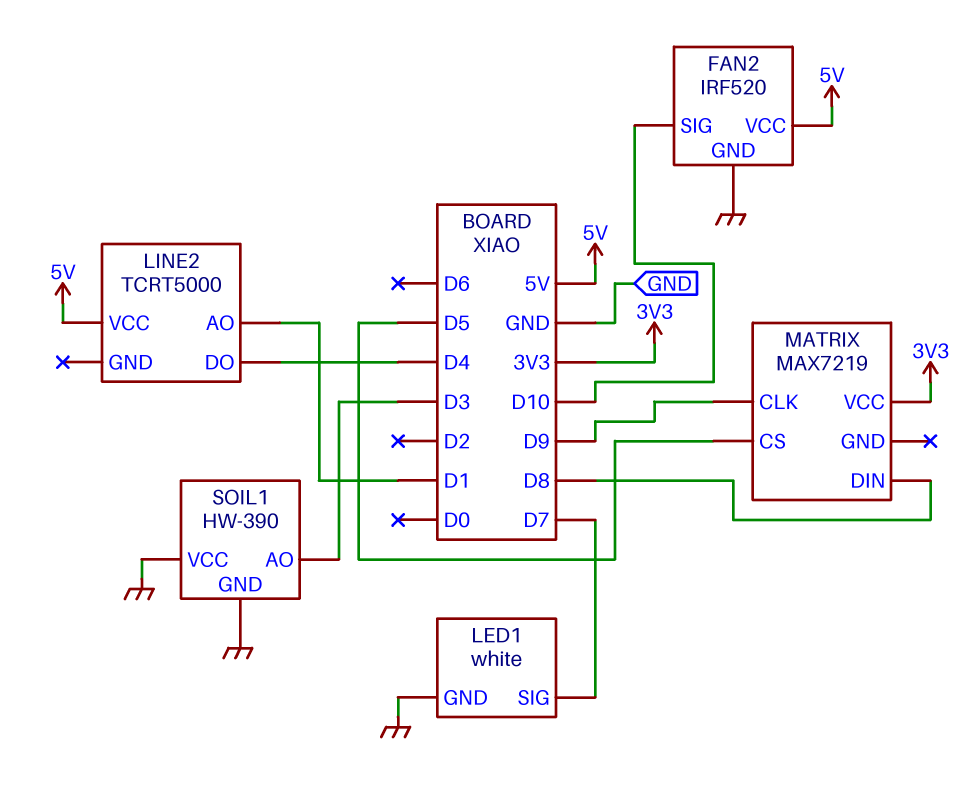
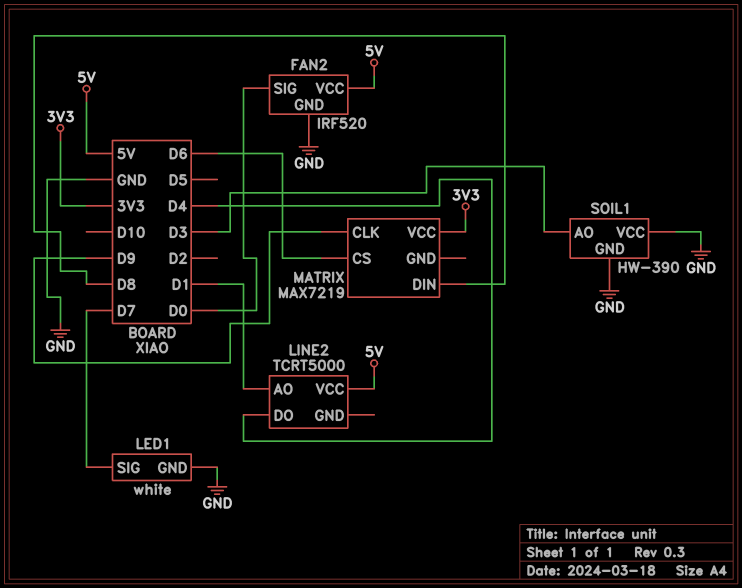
FAN2 pin SIG: D10 -> D0
MATRIX pin CS: D5 -> D6

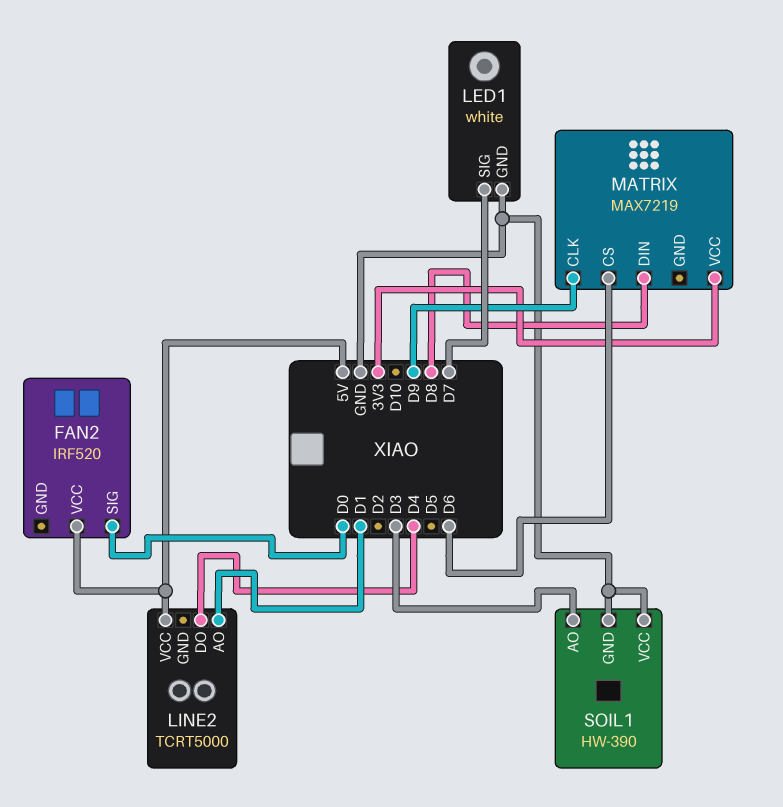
FAN2 pin GND: GND -> none

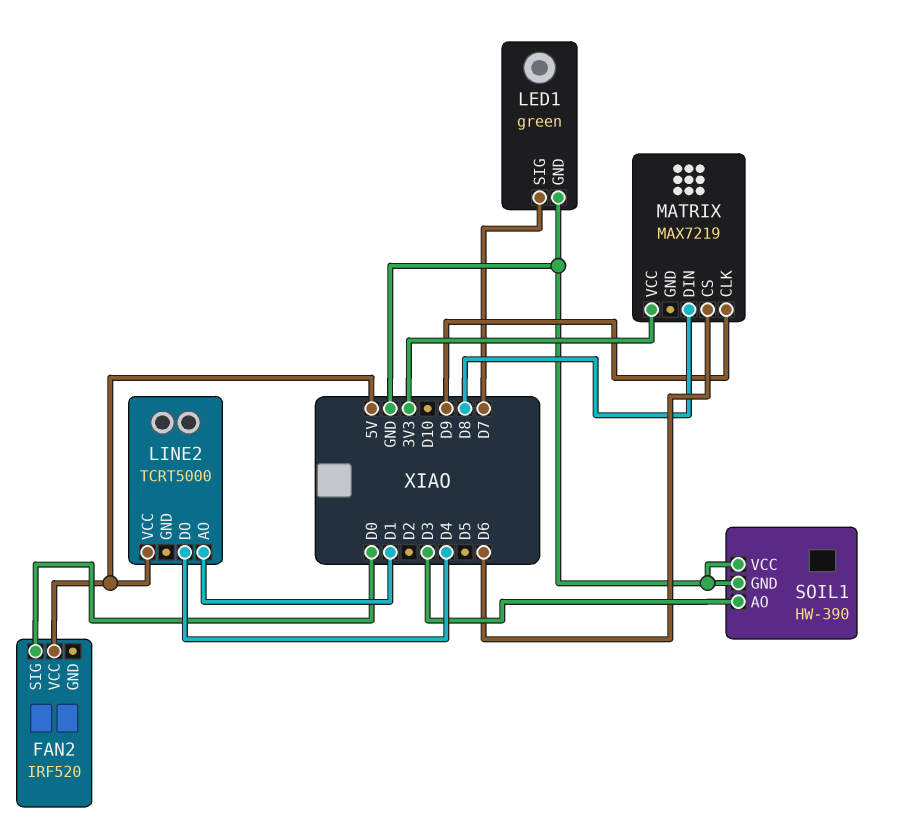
LED1: white -> green

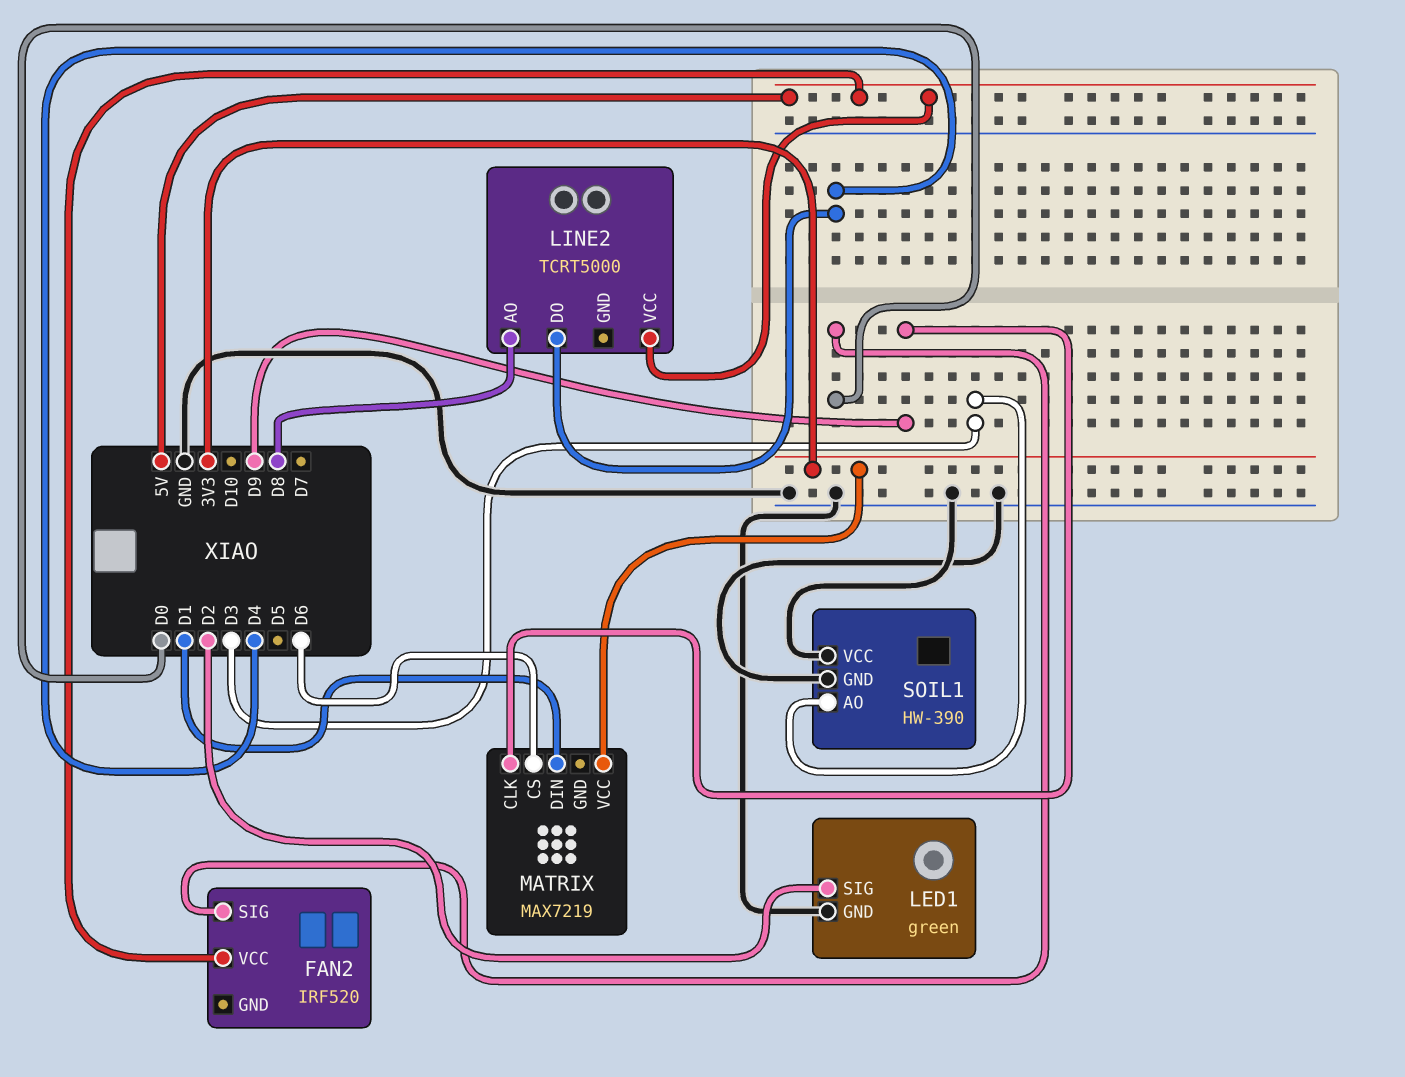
LED1 pin SIG: D7 -> D2
LINE2 pin AO: D1 -> D8
MATRIX pin DIN: D8 -> D1

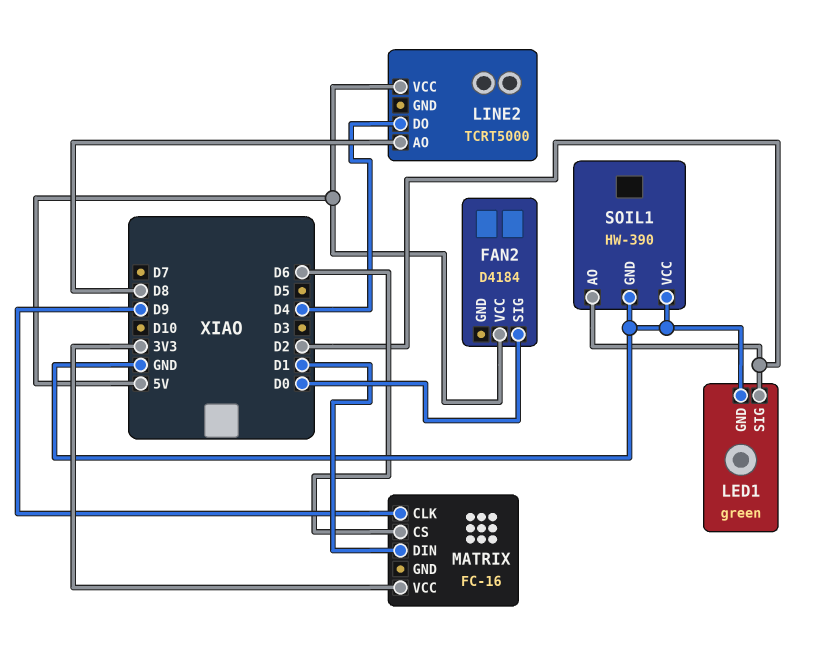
FAN2: IRF520 -> D4184
MATRIX: MAX7219 -> FC-16
SOIL1 pin AO: D3 -> D2

